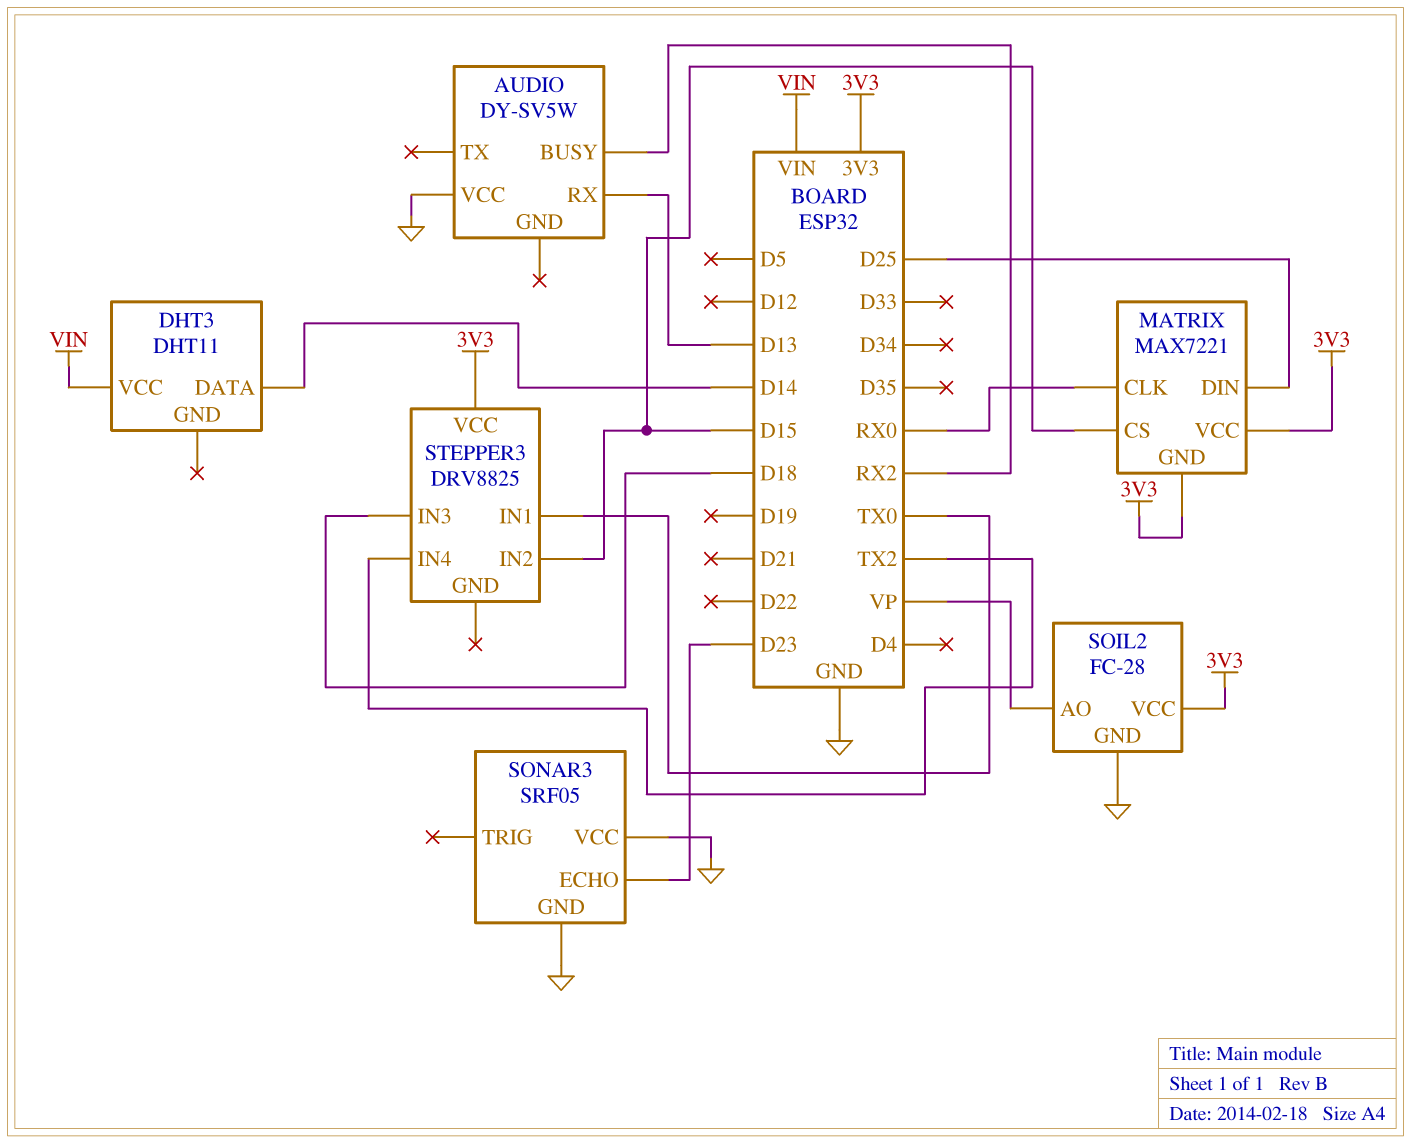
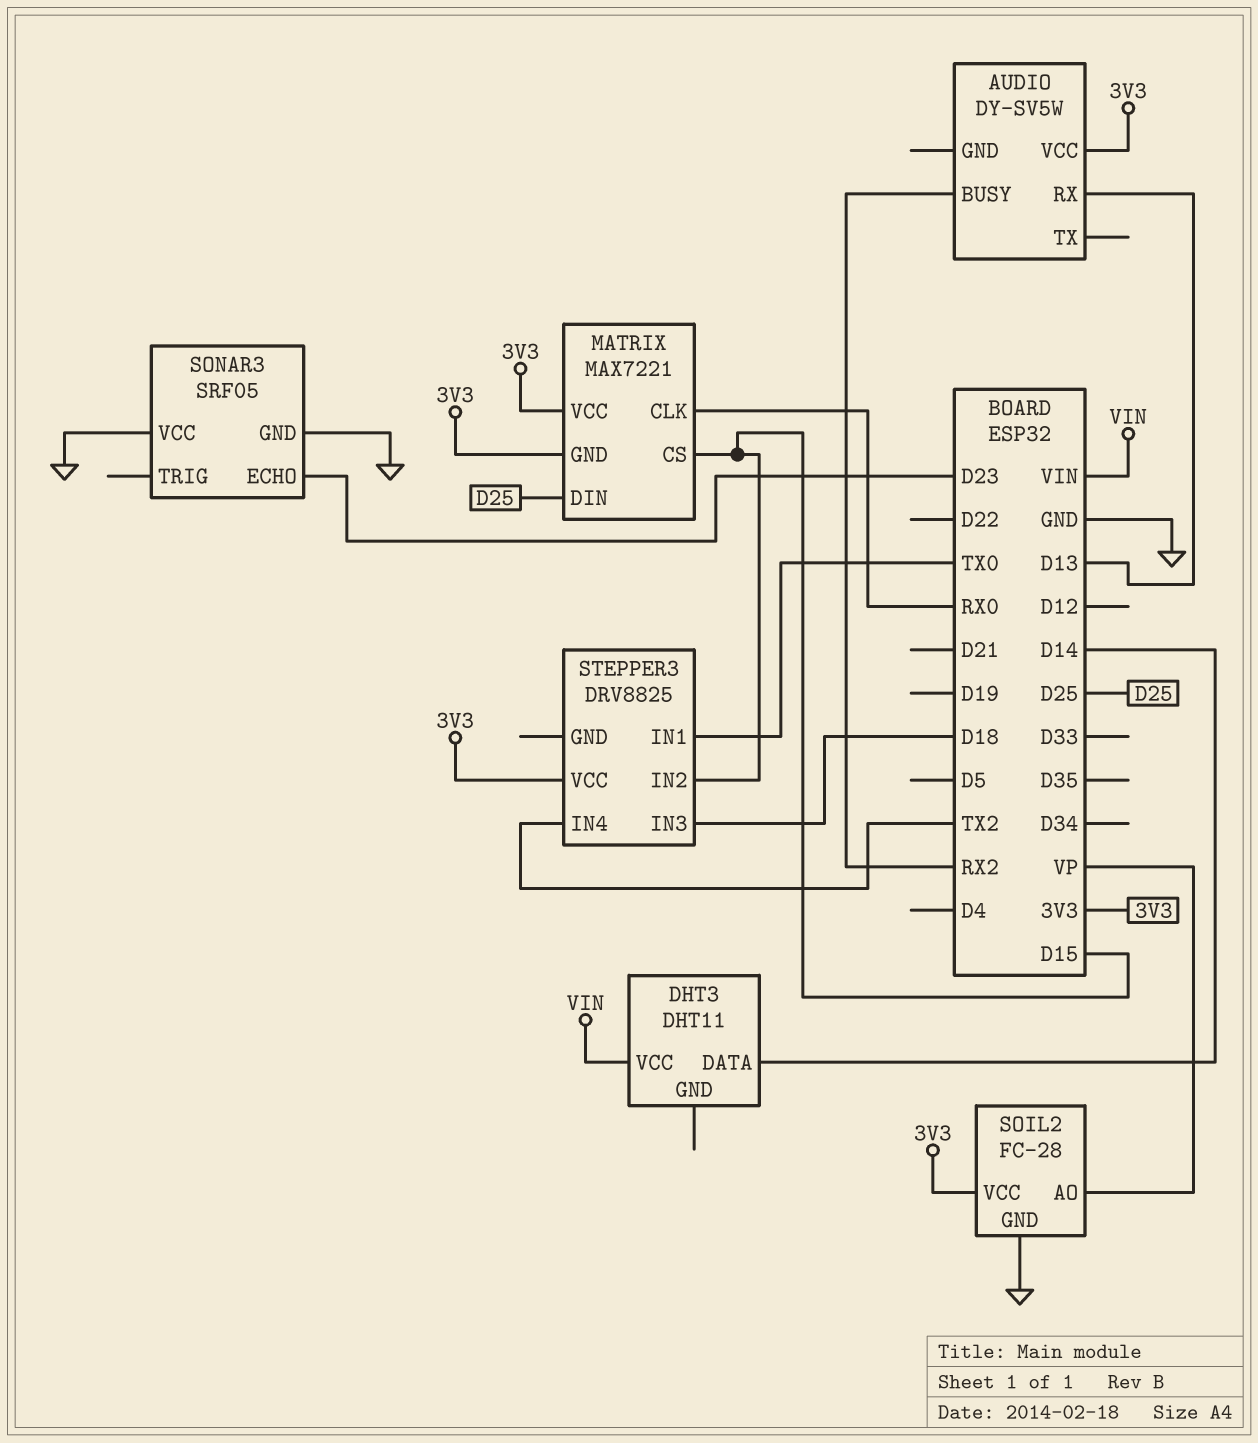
AUDIO pin VCC: GND -> 3V3

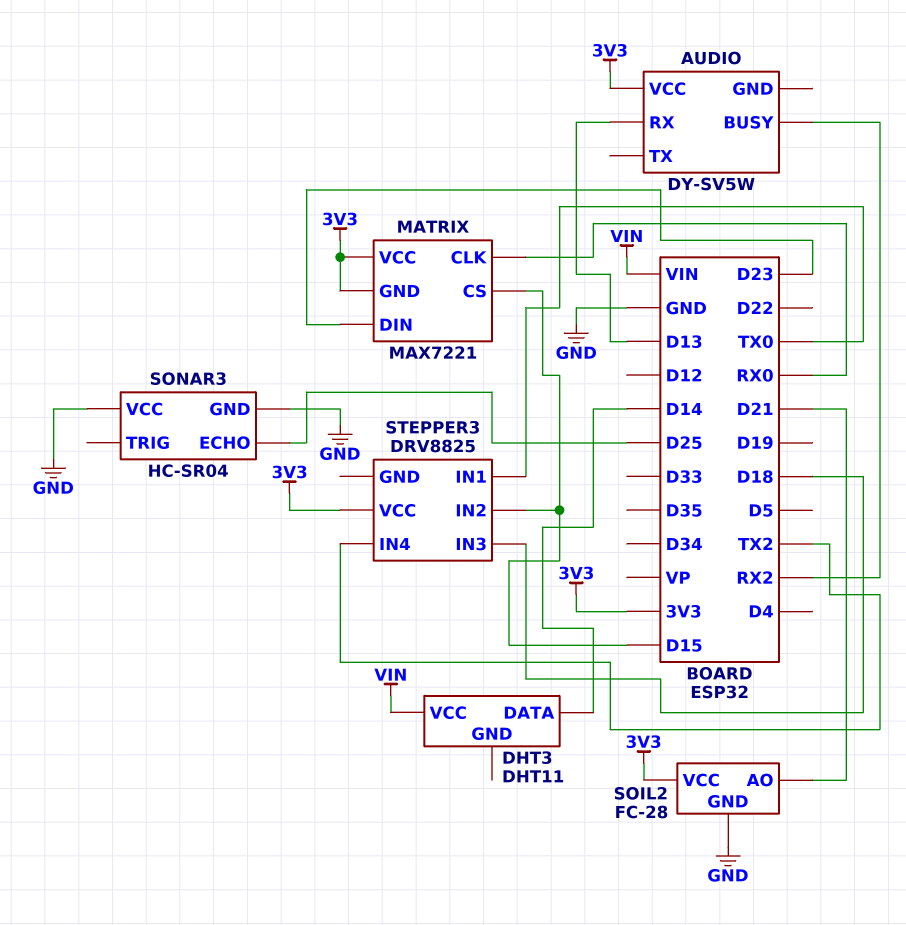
MATRIX pin DIN: D25 -> D23
SOIL2 pin AO: VP -> D21
SONAR3: SRF05 -> HC-SR04
SONAR3 pin ECHO: D23 -> D25

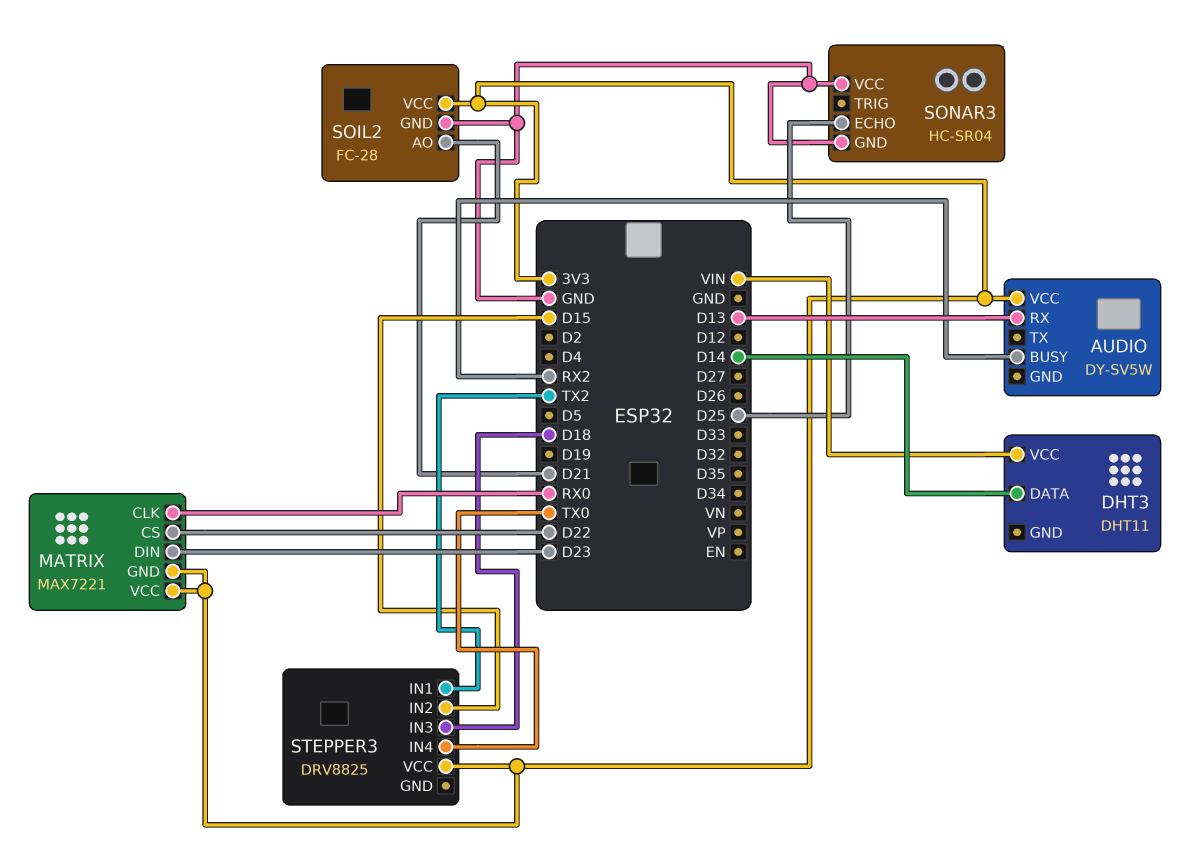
MATRIX pin CS: D15 -> D22
STEPPER3 pin IN1: TX0 -> TX2
STEPPER3 pin IN4: TX2 -> TX0

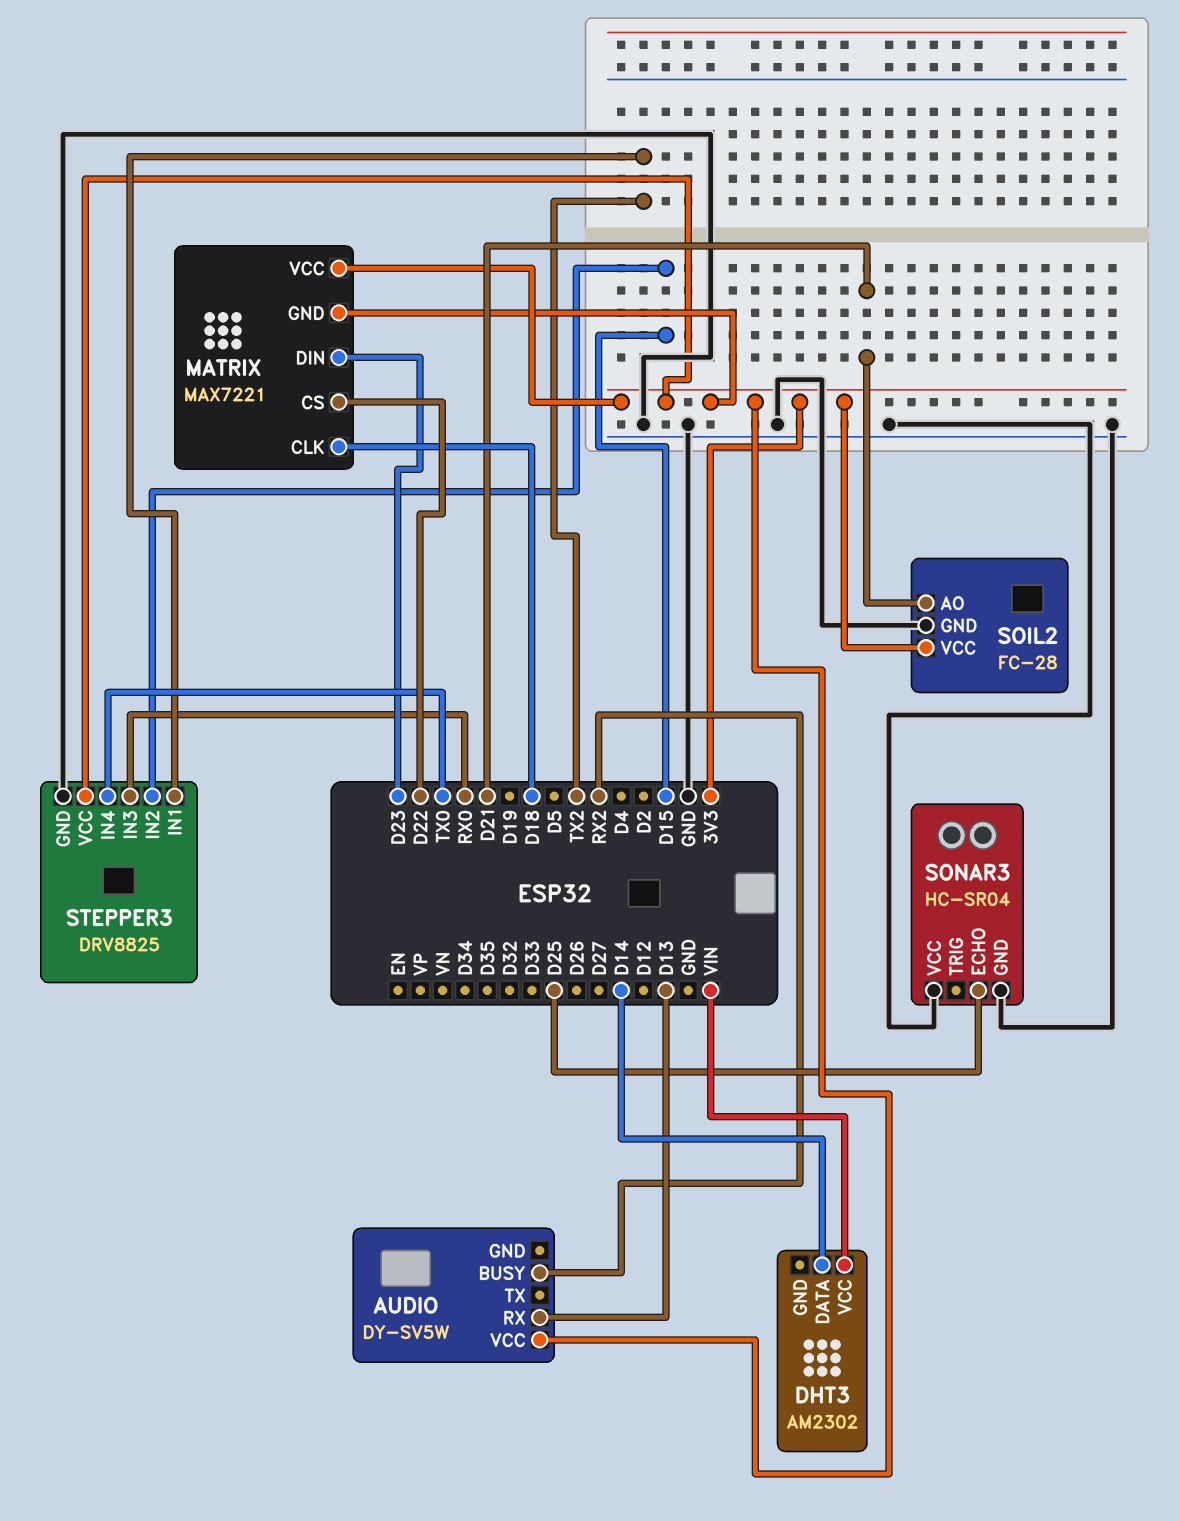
DHT3: DHT11 -> AM2302
MATRIX pin CLK: RX0 -> D18
STEPPER3 pin GND: none -> GND
STEPPER3 pin IN3: D18 -> RX0

